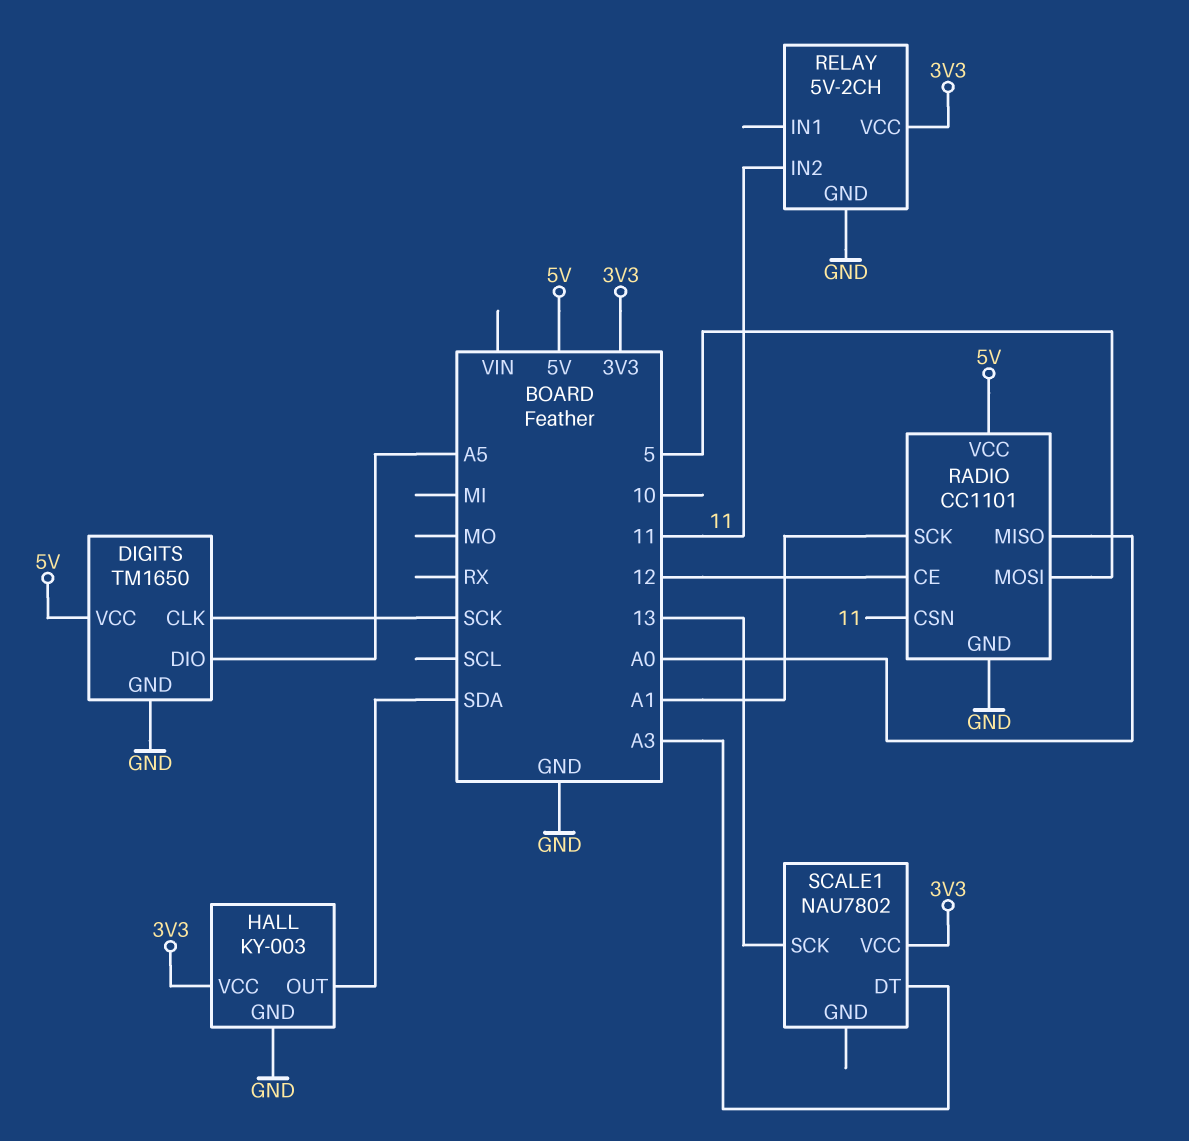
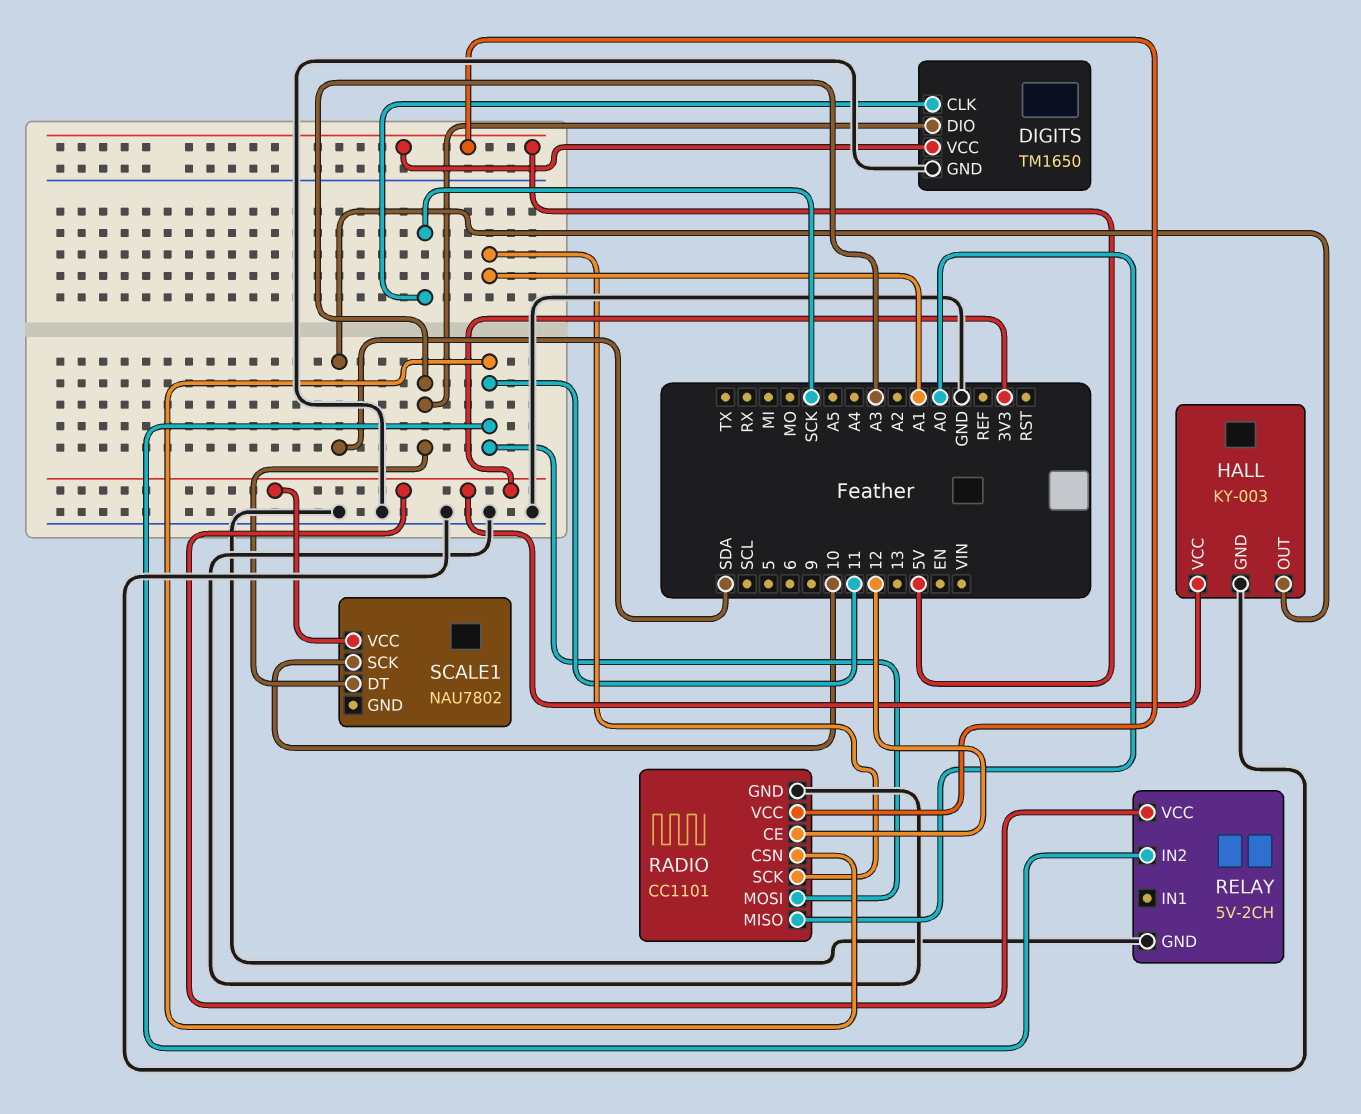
DIGITS pin DIO: A5 -> A3
RADIO pin MOSI: 5 -> 11
SCALE1 pin SCK: 13 -> 10

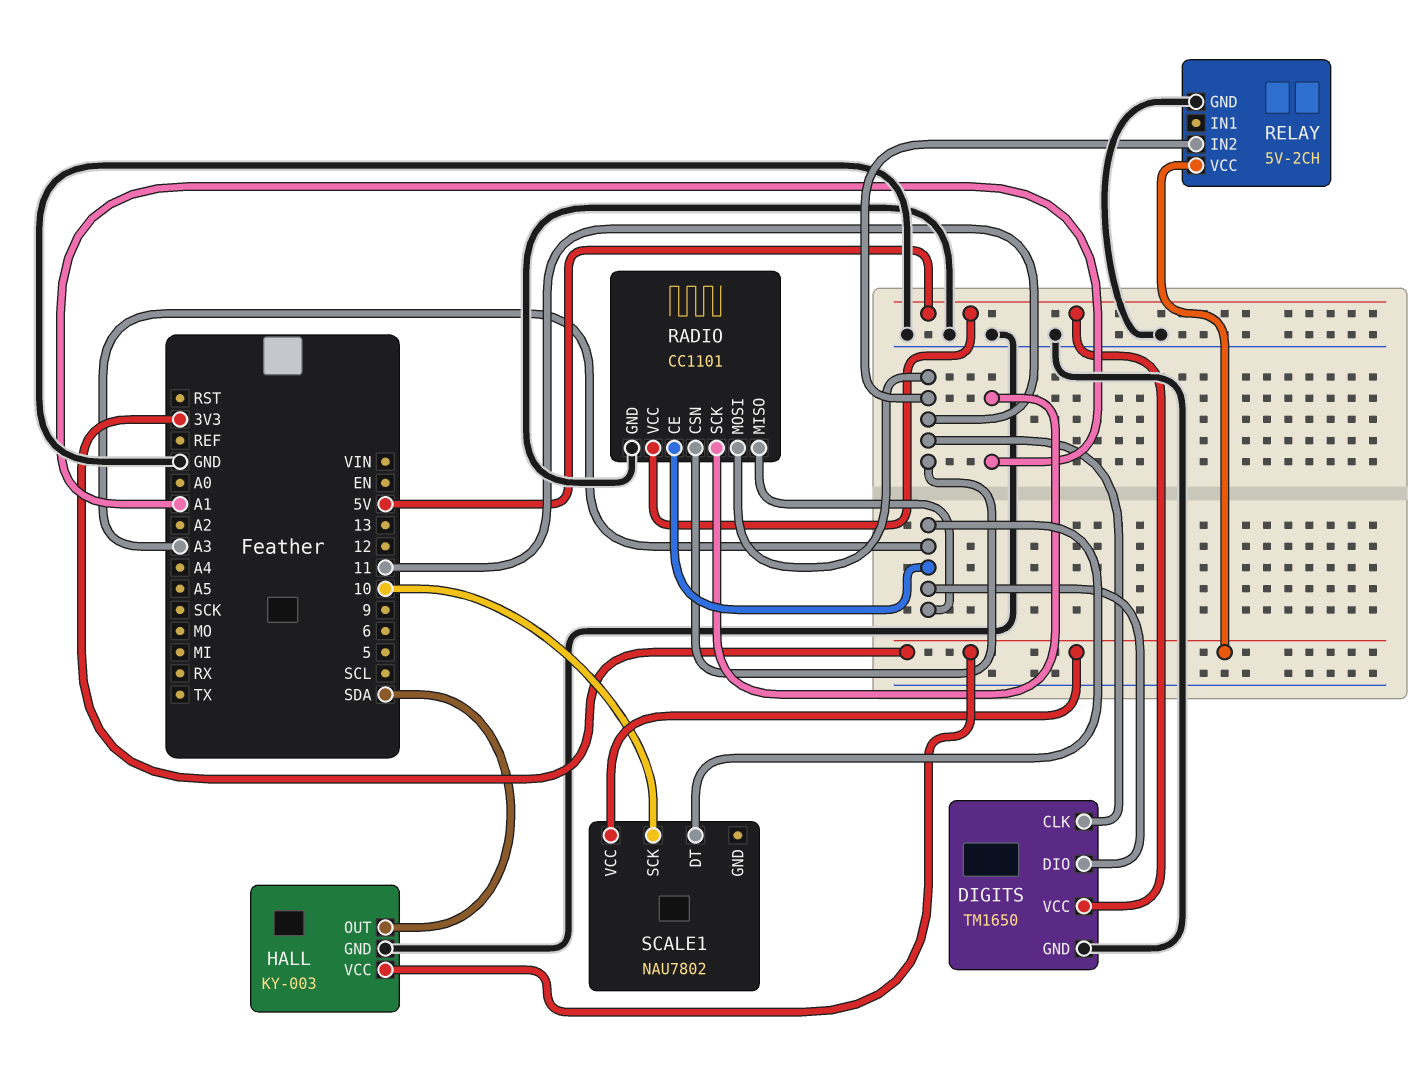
DIGITS pin CLK: SCK -> 11
RADIO pin CE: 12 -> A3
RADIO pin MISO: A0 -> A3

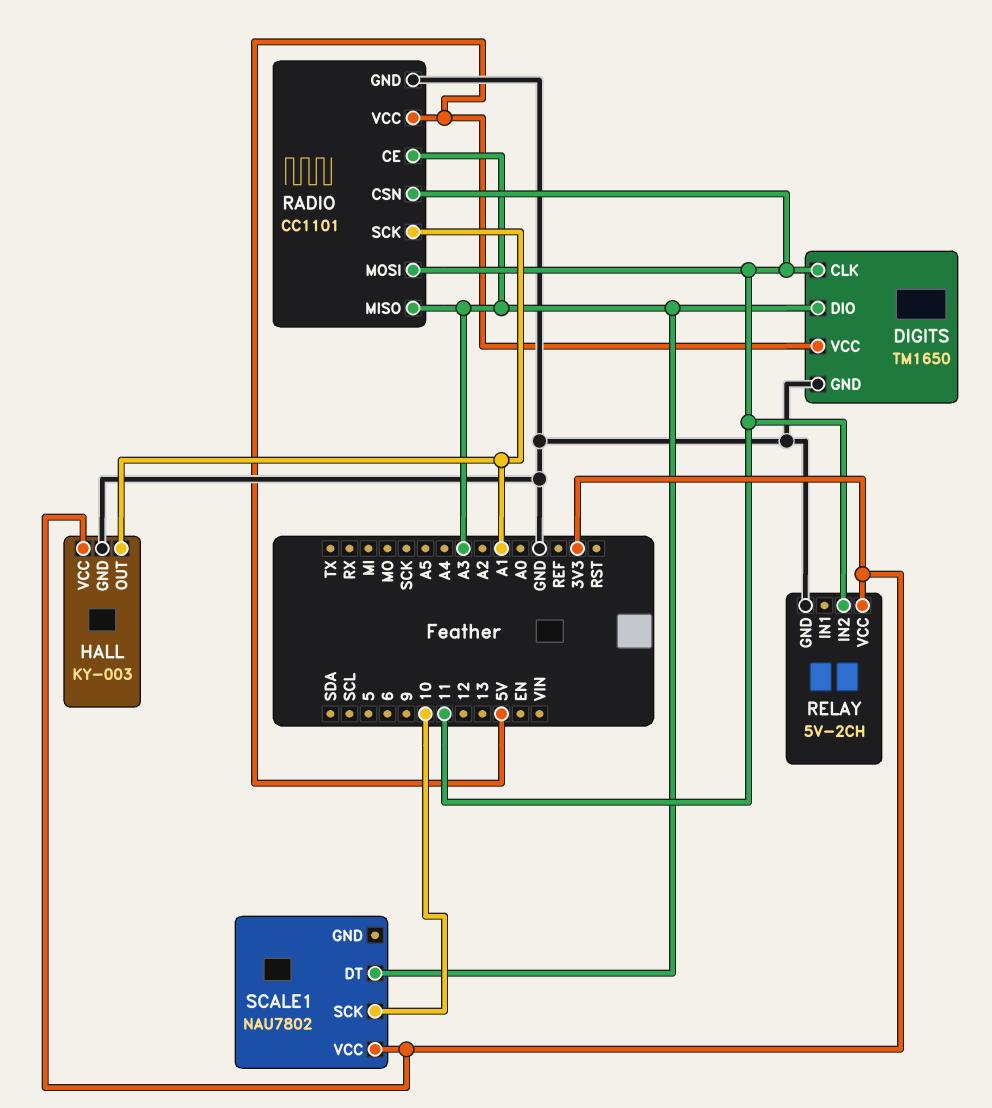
HALL pin OUT: SDA -> A1

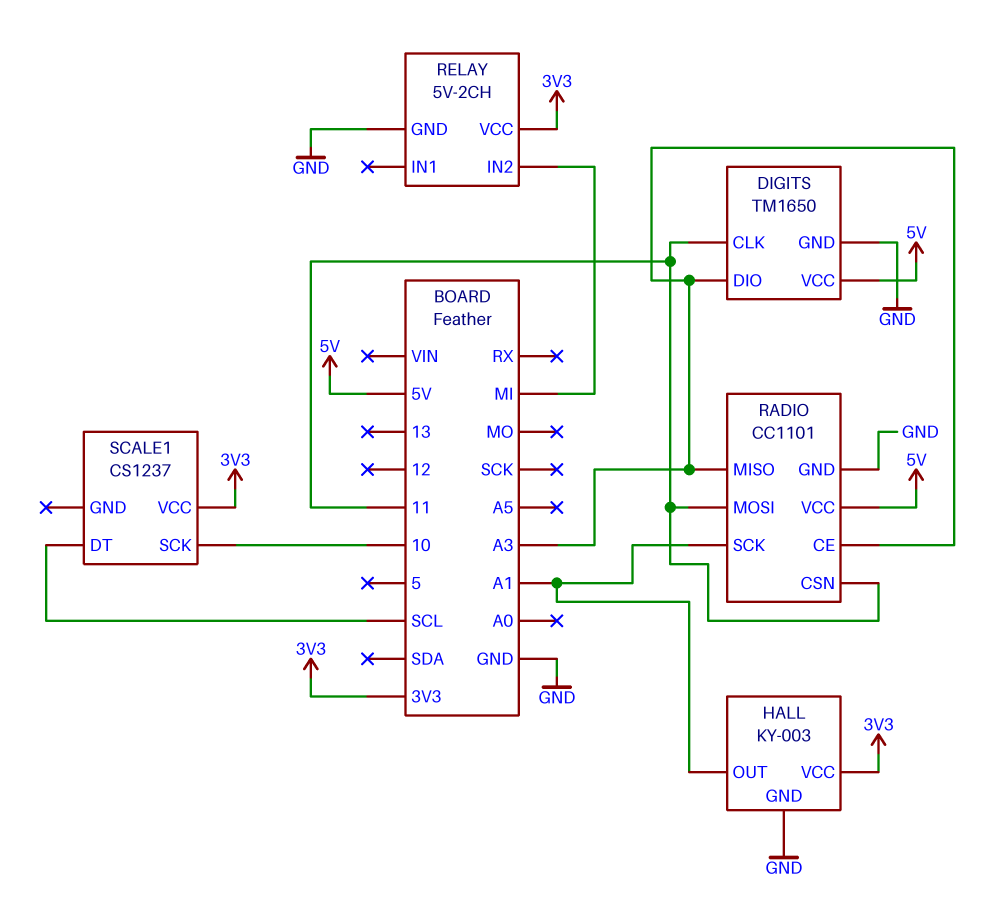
RELAY pin IN2: 11 -> MI
SCALE1: NAU7802 -> CS1237
SCALE1 pin DT: A3 -> SCL

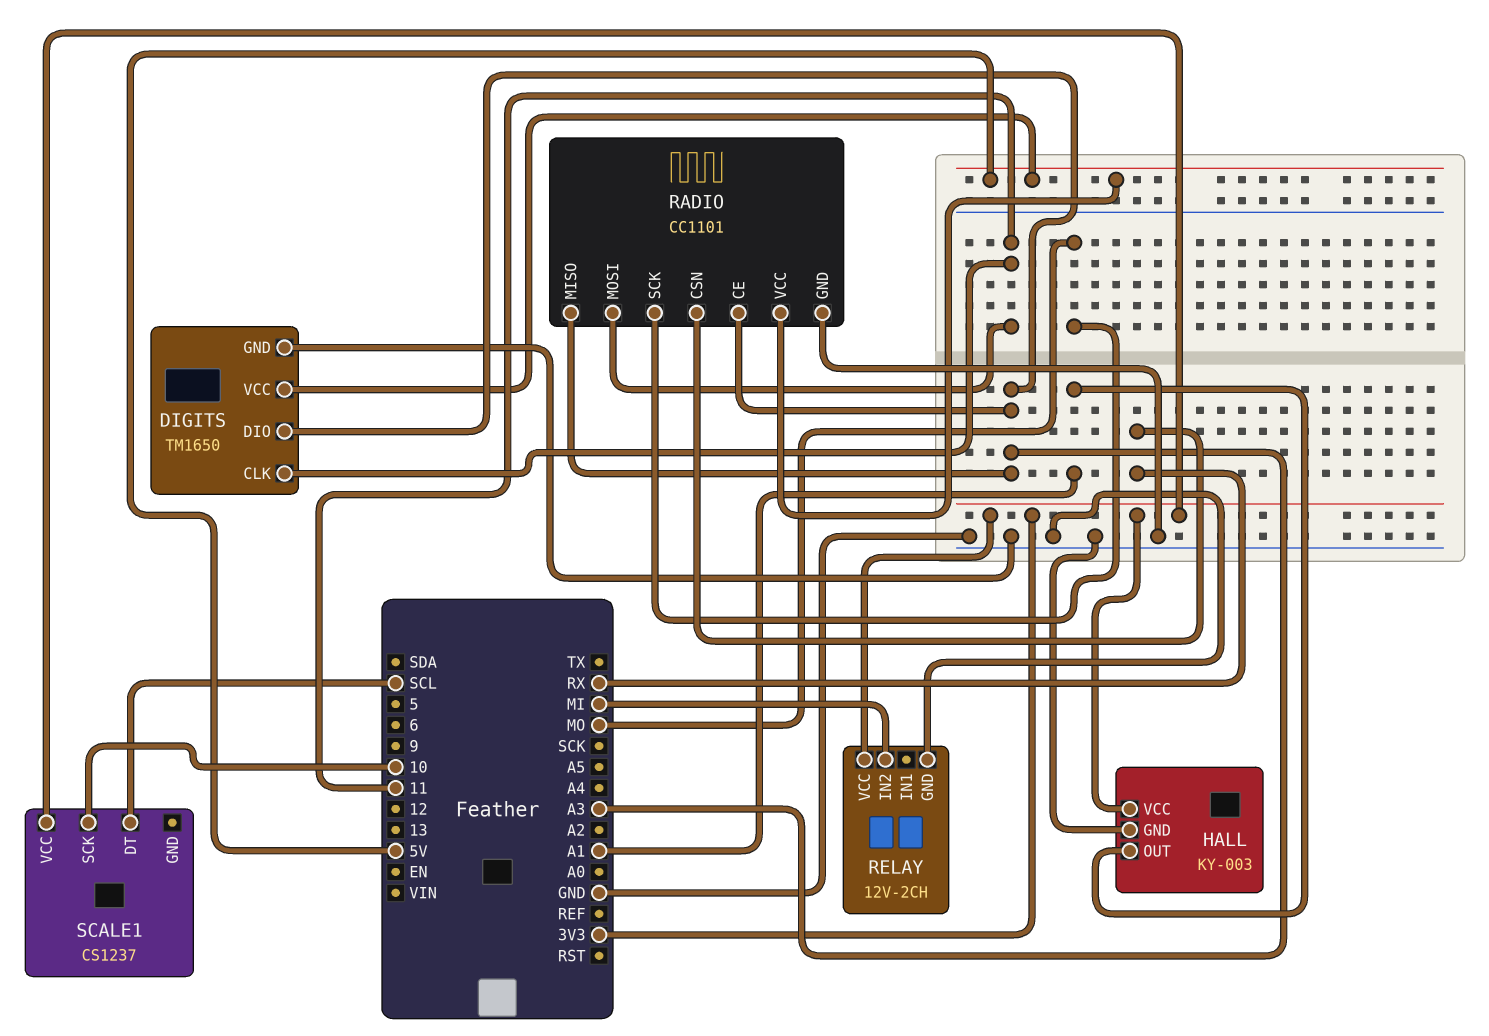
RADIO pin CSN: 11 -> RX
RADIO pin SCK: A1 -> MO
RELAY: 5V-2CH -> 12V-2CH

